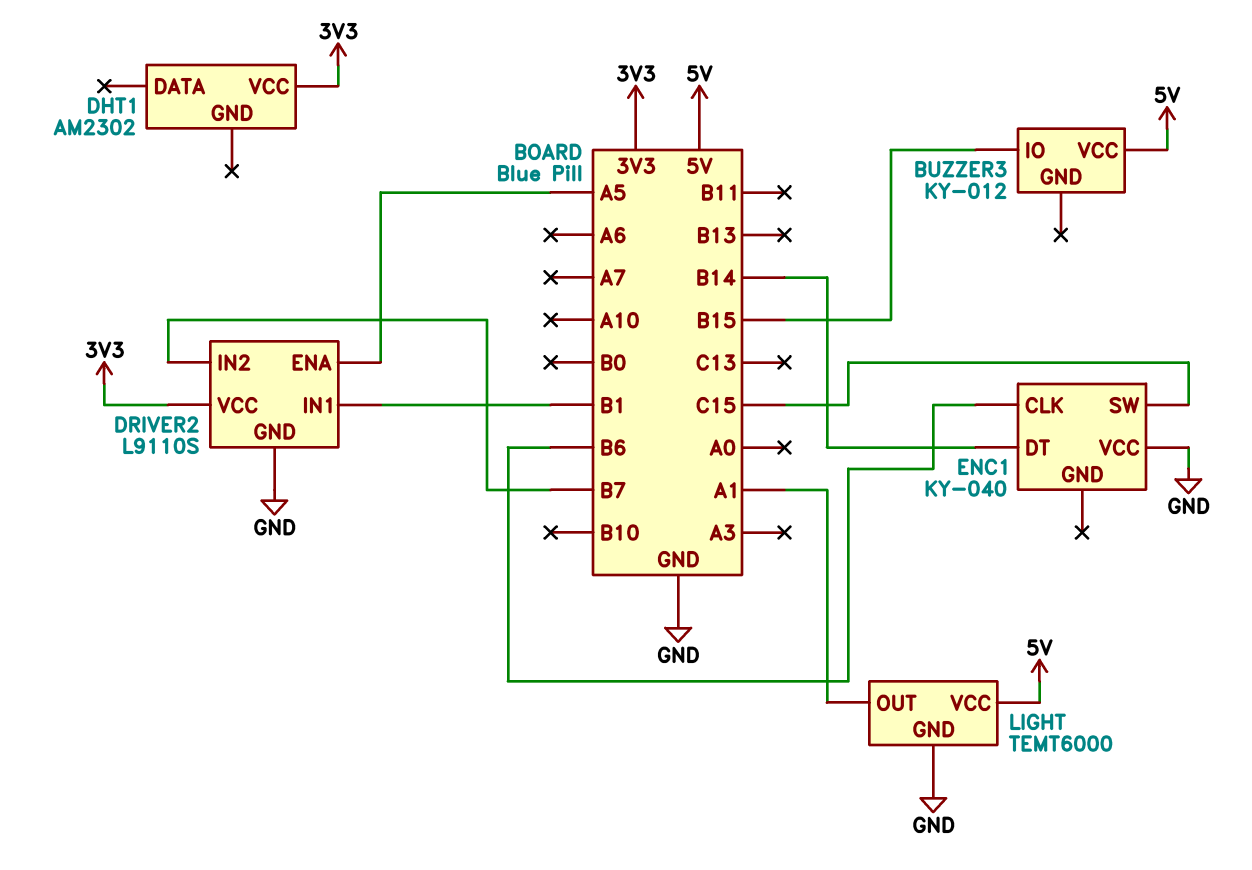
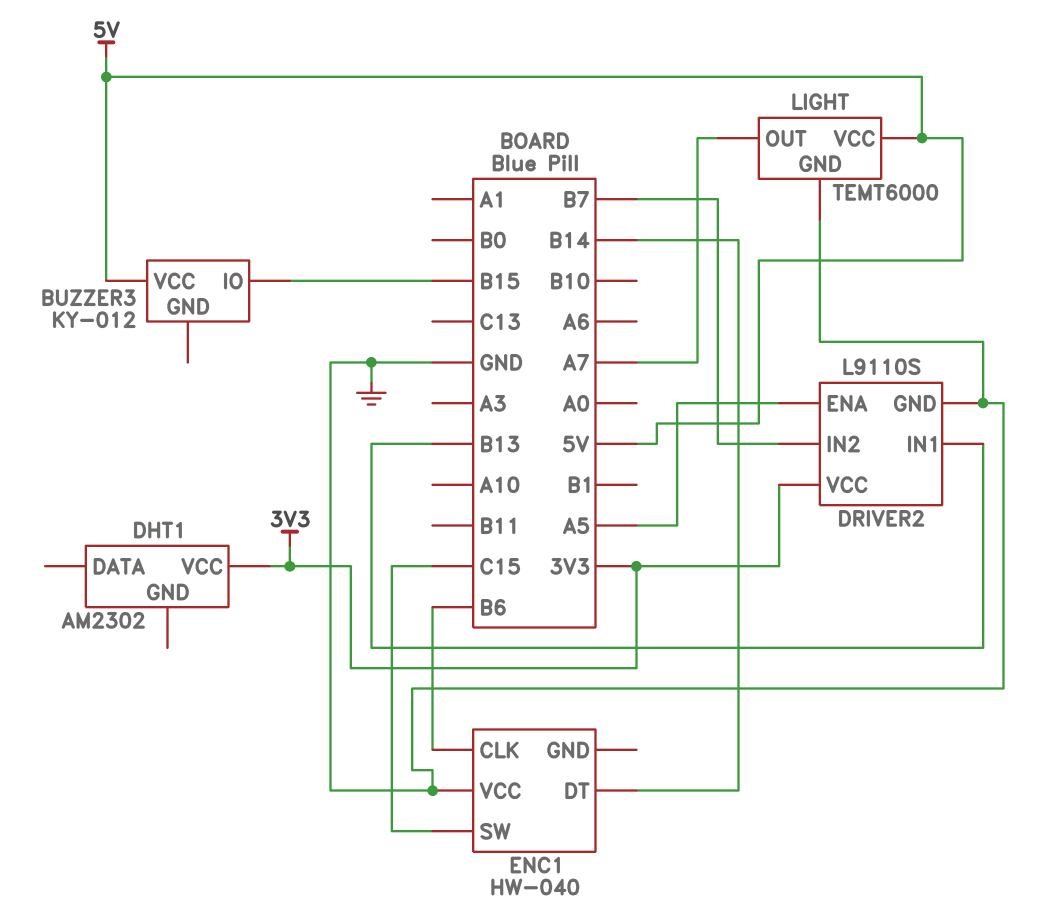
DRIVER2 pin IN1: B1 -> B13
ENC1: KY-040 -> HW-040
LIGHT pin OUT: A1 -> A7

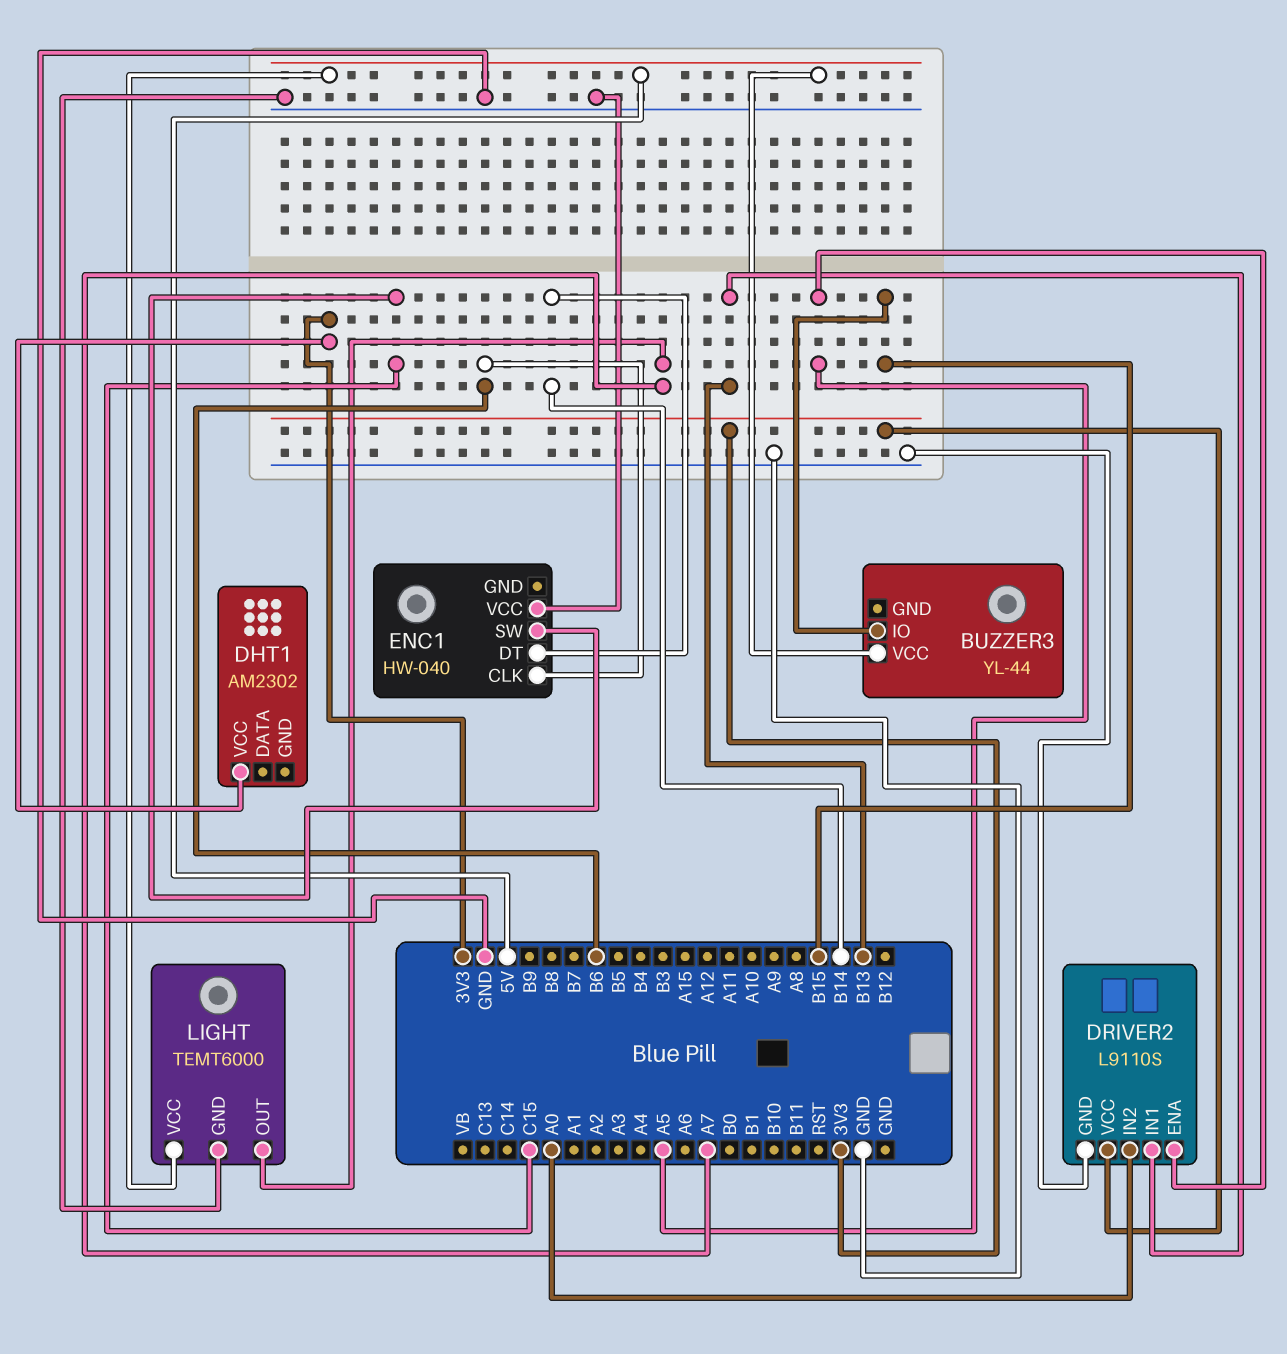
BUZZER3: KY-012 -> YL-44
DRIVER2 pin IN2: B7 -> A0

